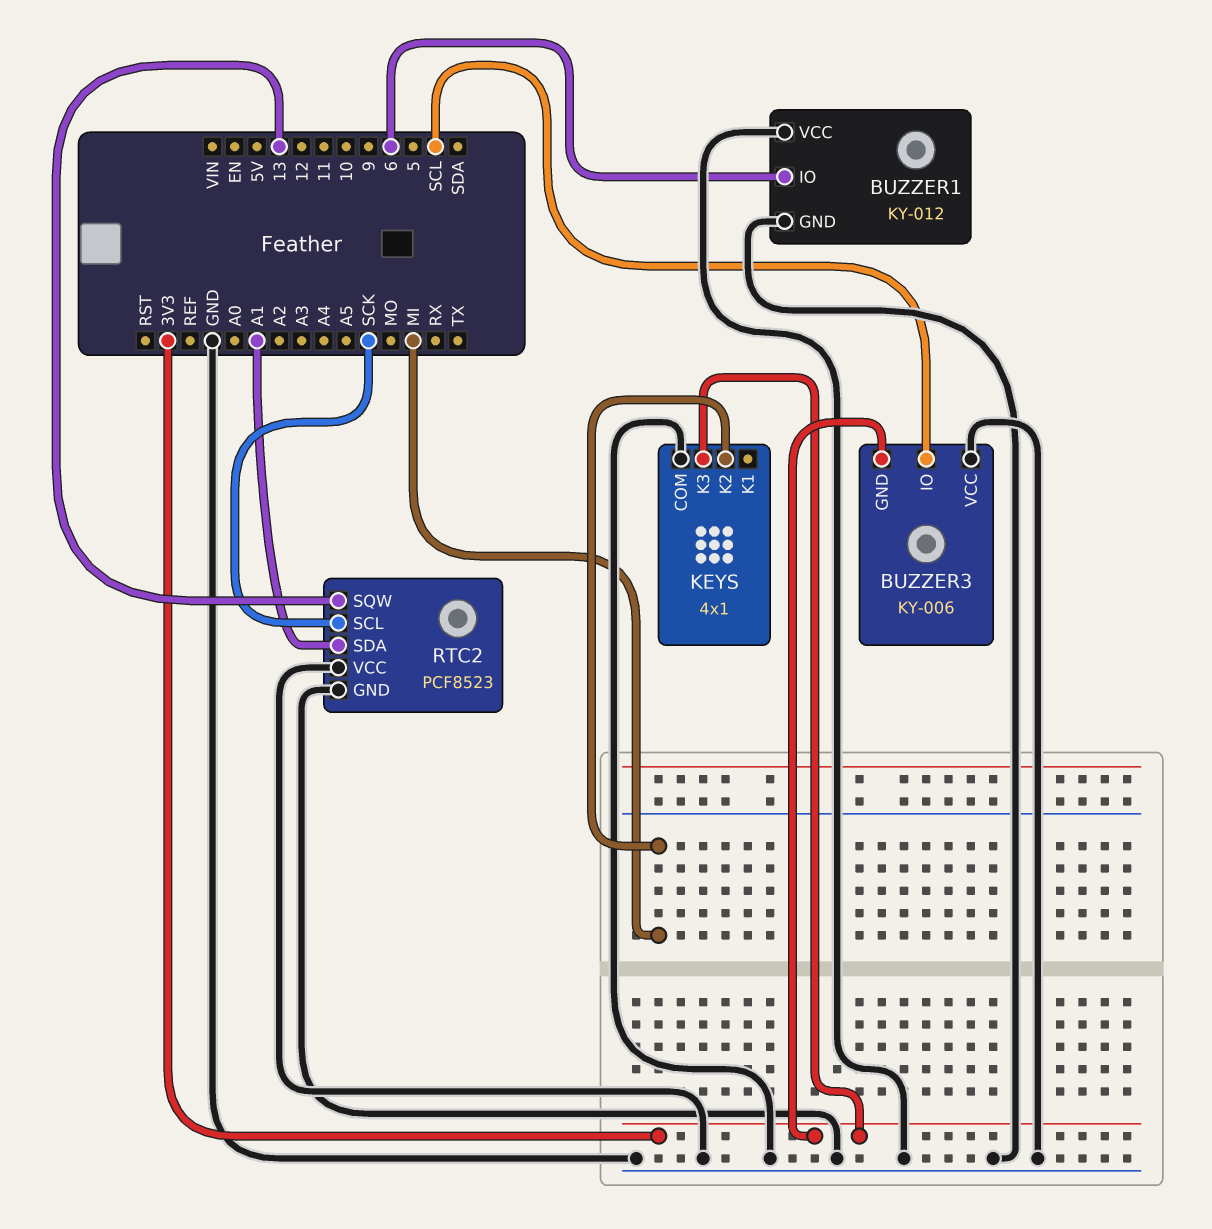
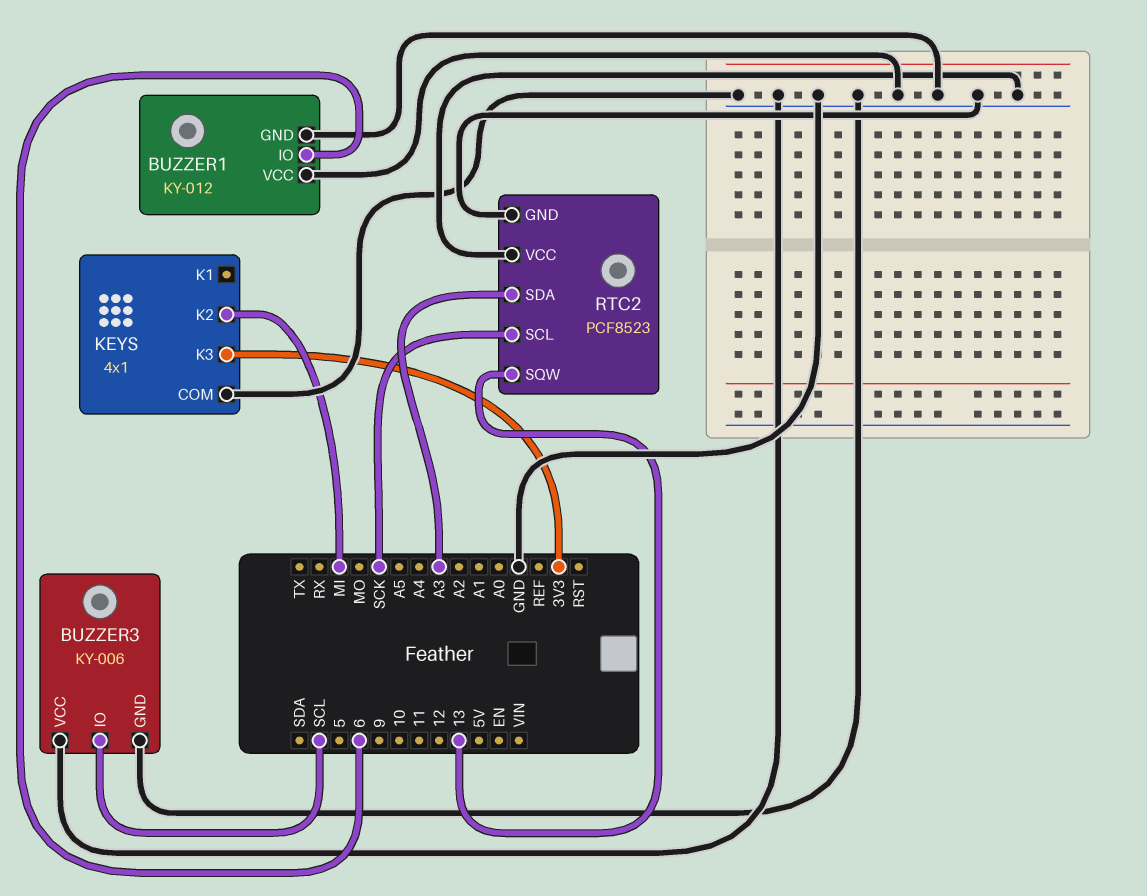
BUZZER3 pin GND: 3V3 -> GND
RTC2 pin SDA: A1 -> A3

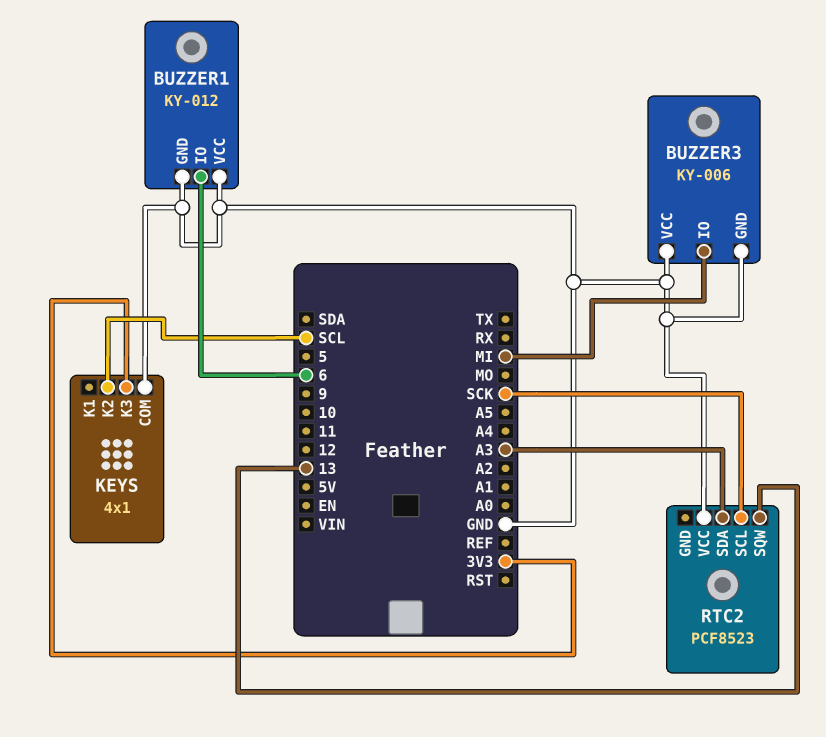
BUZZER3 pin IO: SCL -> MI
KEYS pin K2: MI -> SCL
RTC2 pin GND: GND -> none

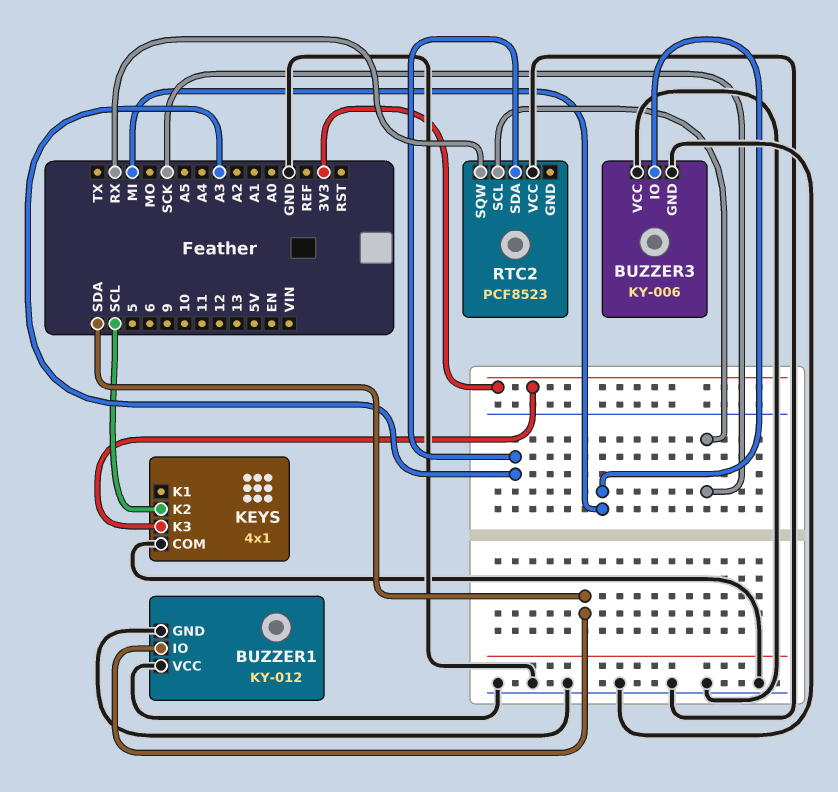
BUZZER1 pin IO: 6 -> SDA
RTC2 pin SQW: 13 -> RX

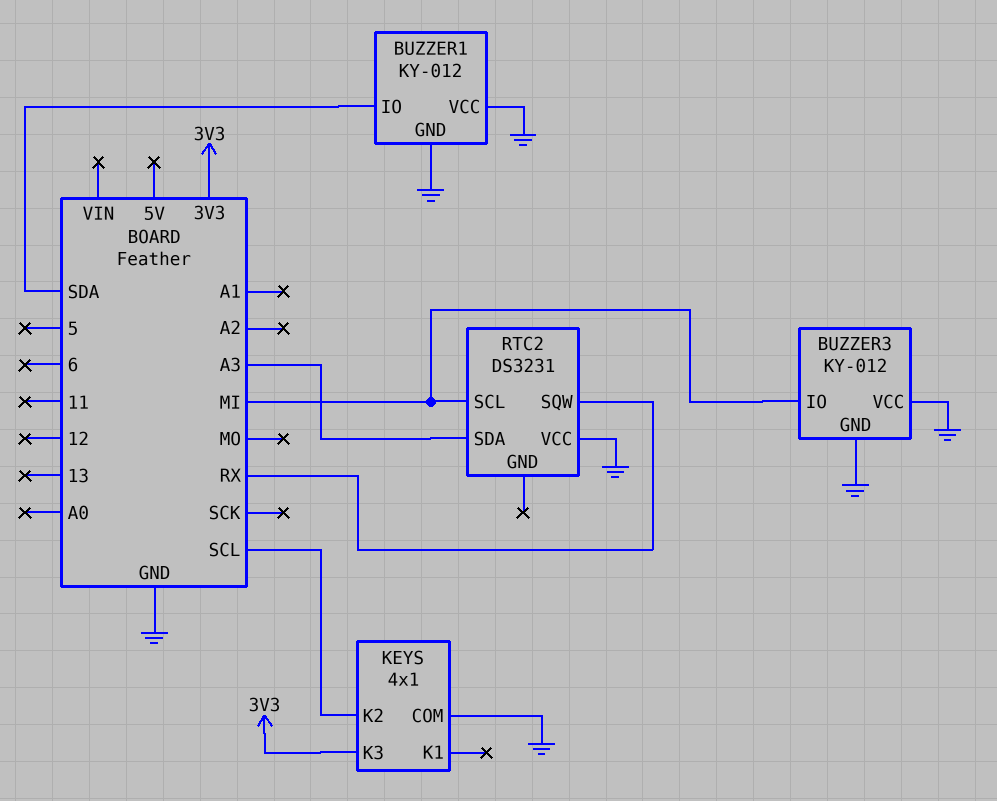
BUZZER3: KY-006 -> KY-012
RTC2: PCF8523 -> DS3231
RTC2 pin SCL: SCK -> MI

